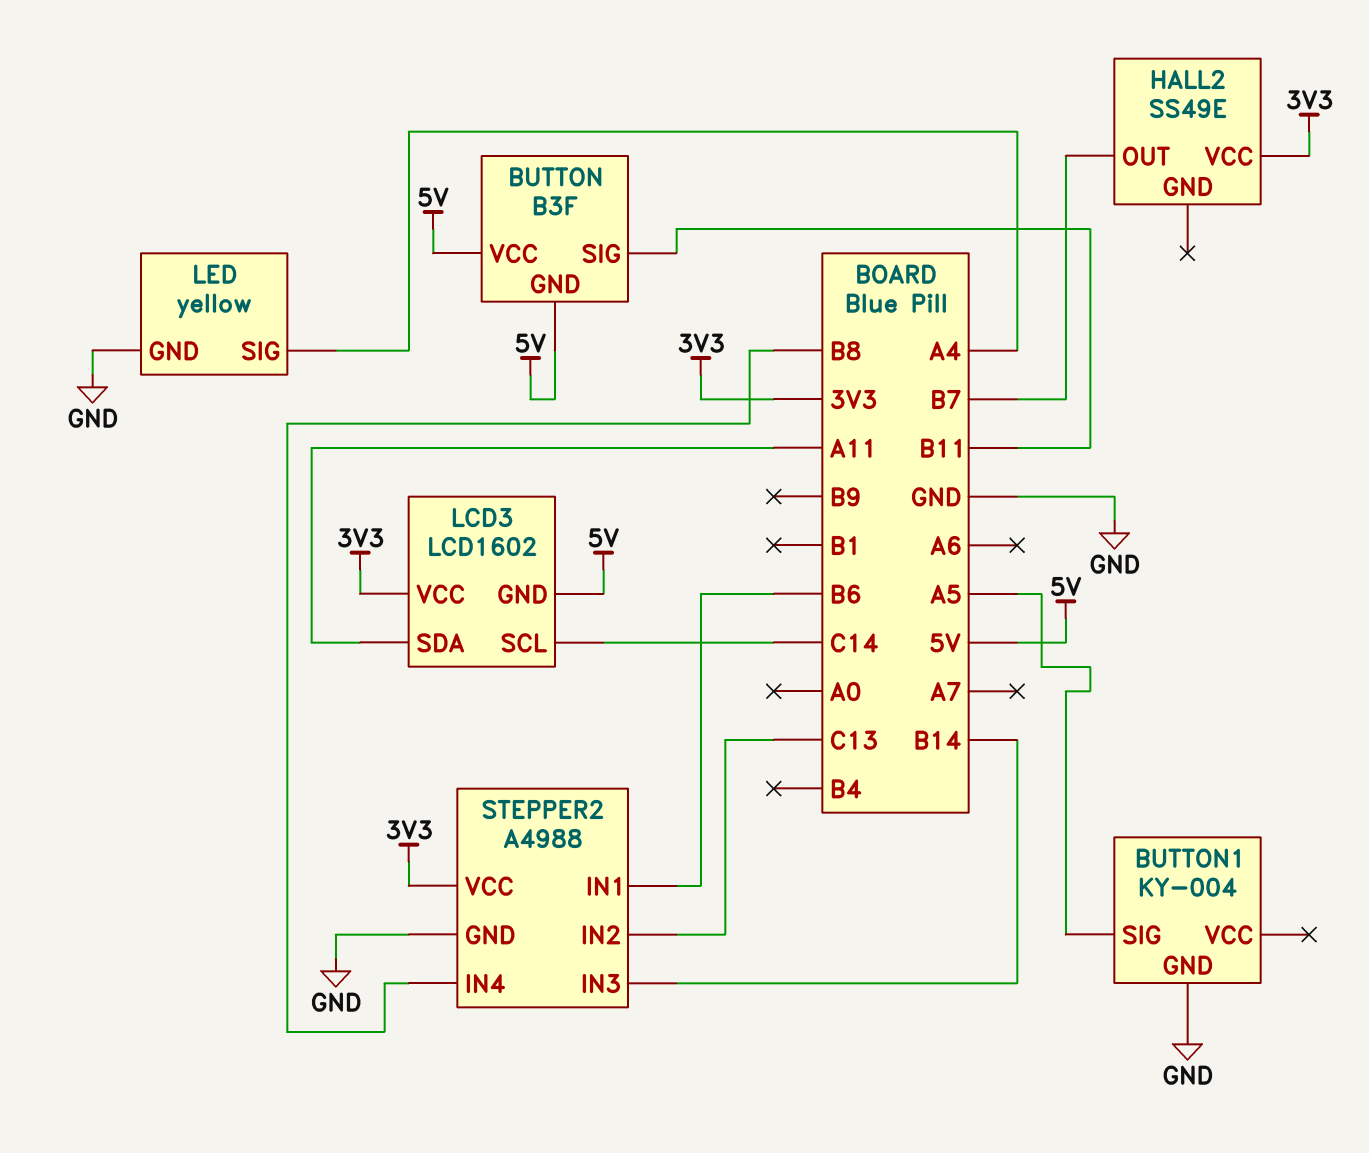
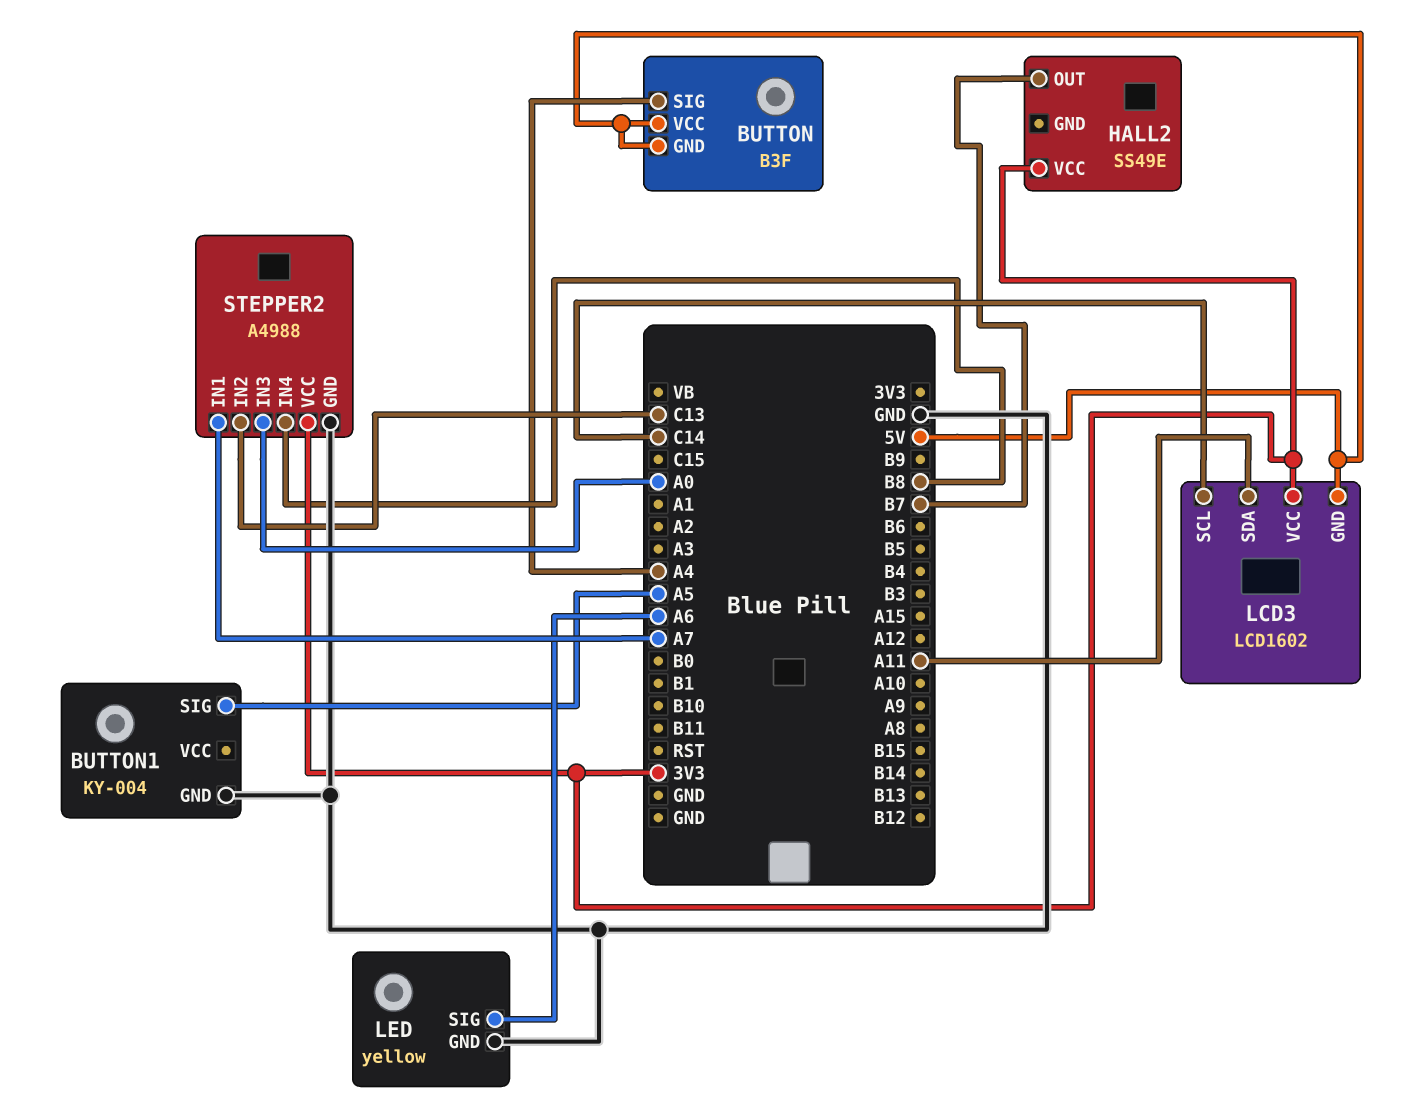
BUTTON pin SIG: B11 -> A4
LED pin SIG: A4 -> A6
STEPPER2 pin IN1: B6 -> A7
STEPPER2 pin IN3: B14 -> A0

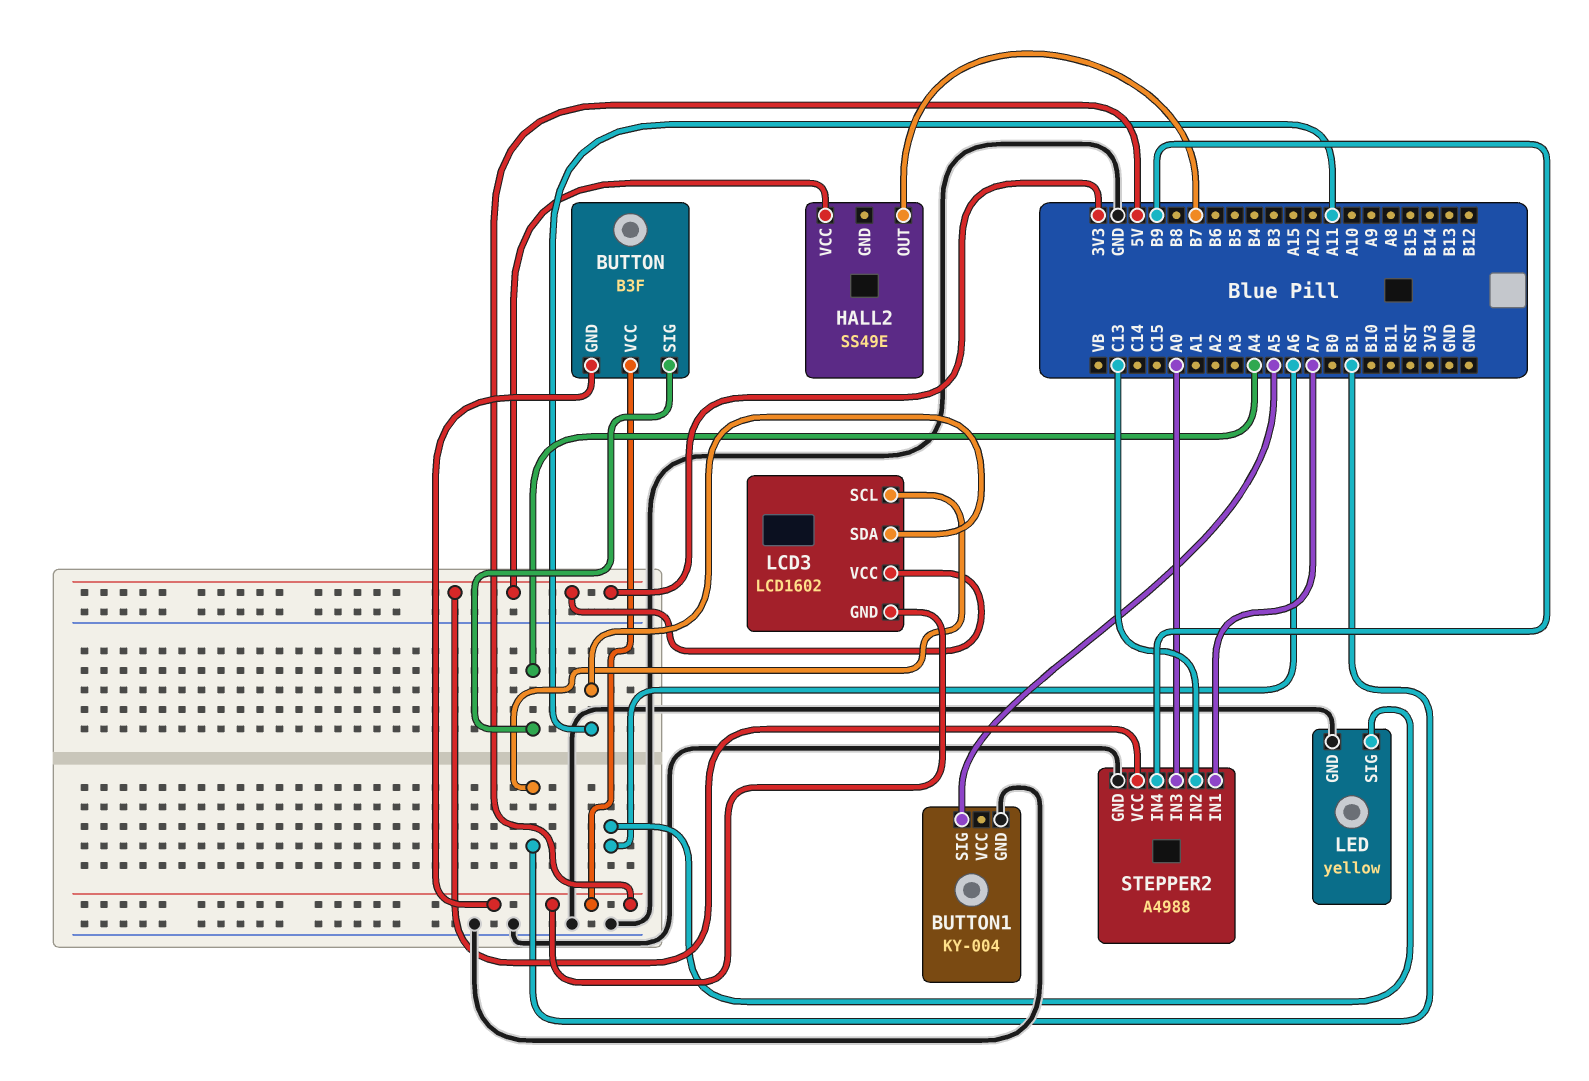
LCD3 pin SCL: C14 -> B1
STEPPER2 pin IN4: B8 -> B9

